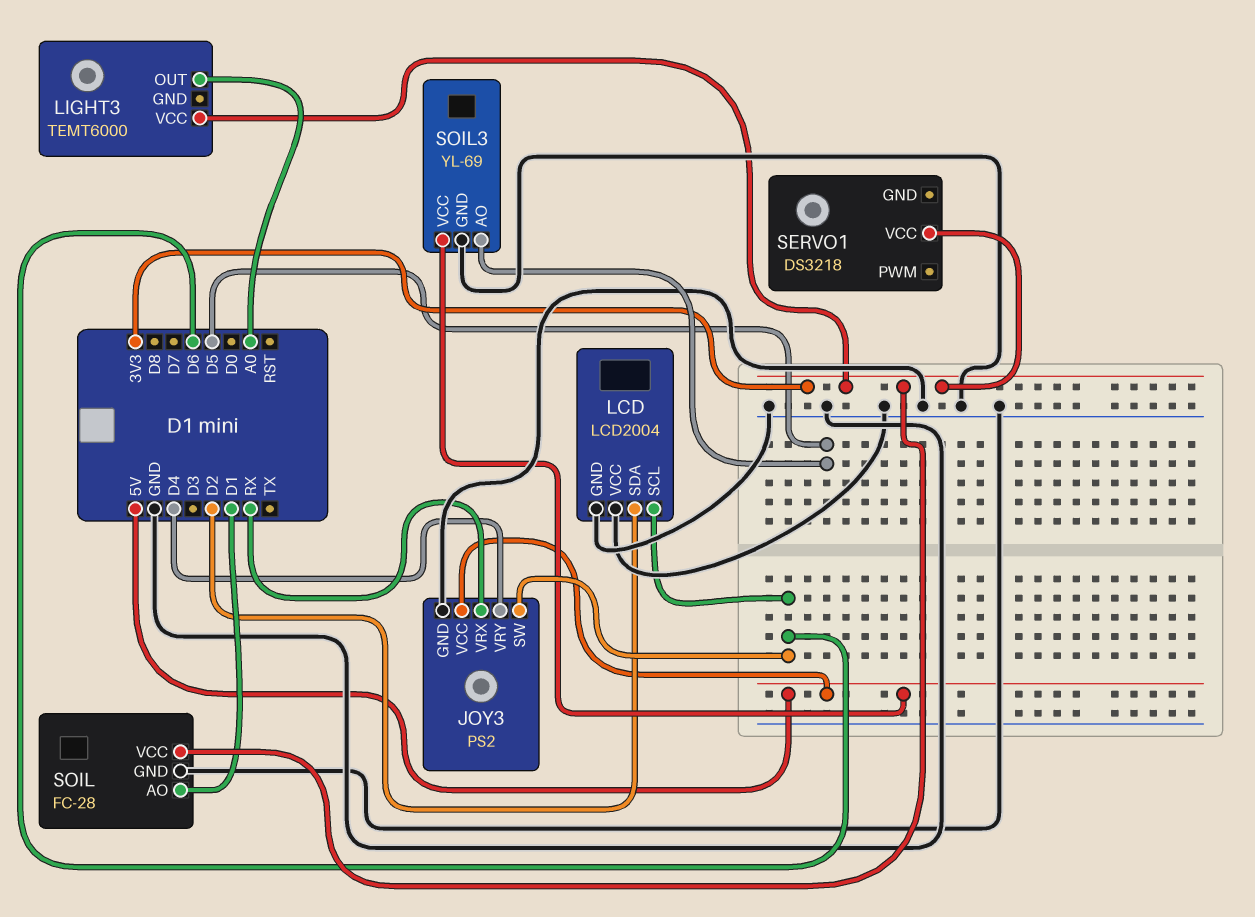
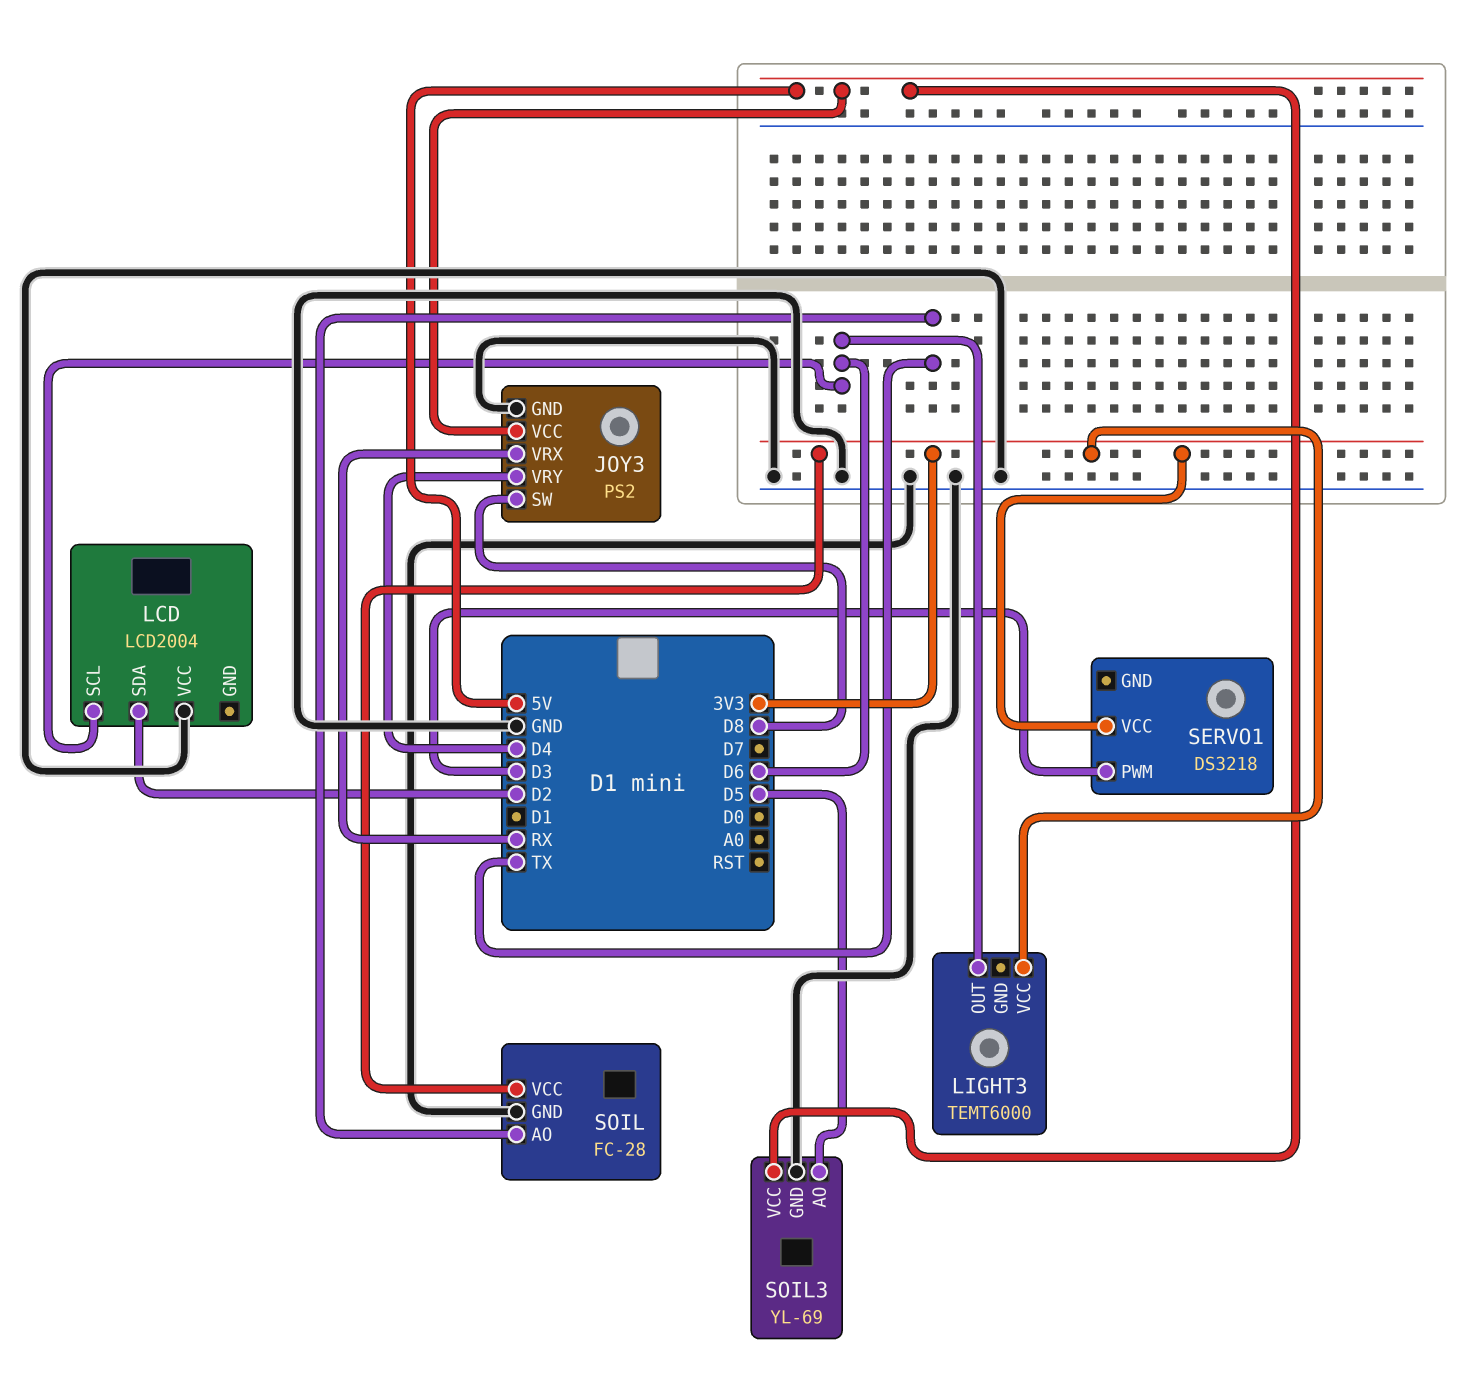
JOY3 pin SW: D6 -> D8
LCD pin GND: GND -> none
LIGHT3 pin OUT: A0 -> D6
SERVO1 pin PWM: none -> D3
SOIL pin AO: D1 -> TX

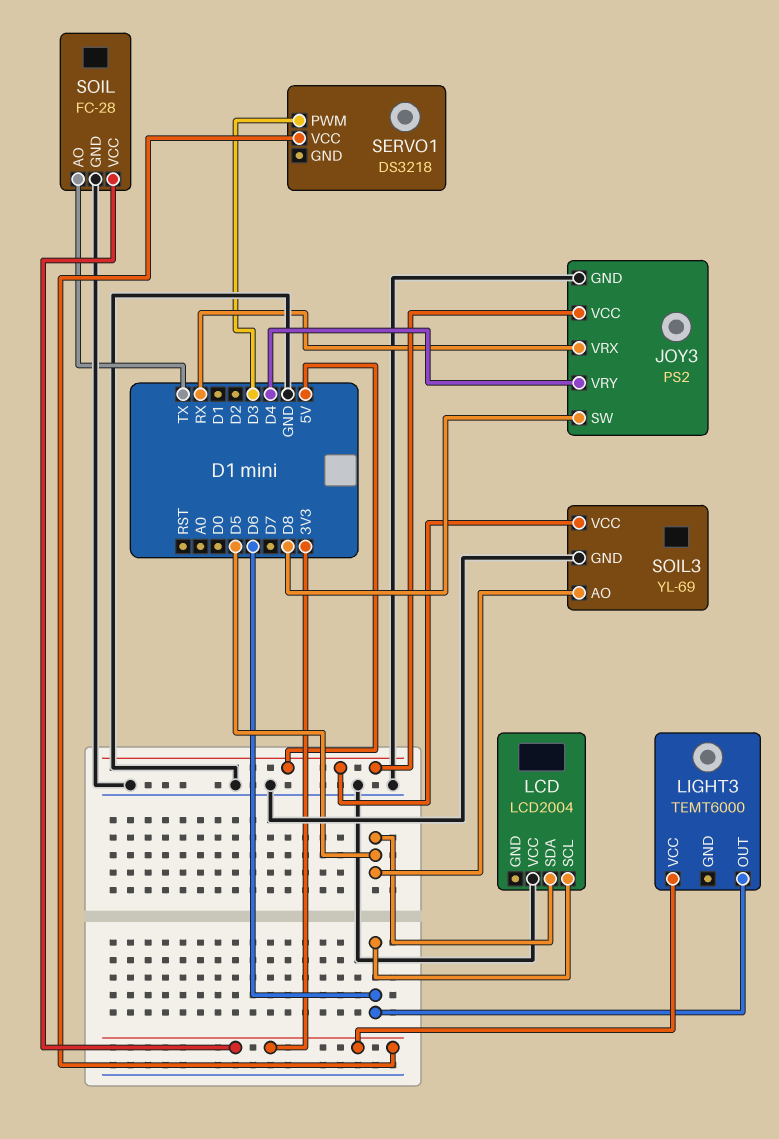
LCD pin SDA: D2 -> D5

